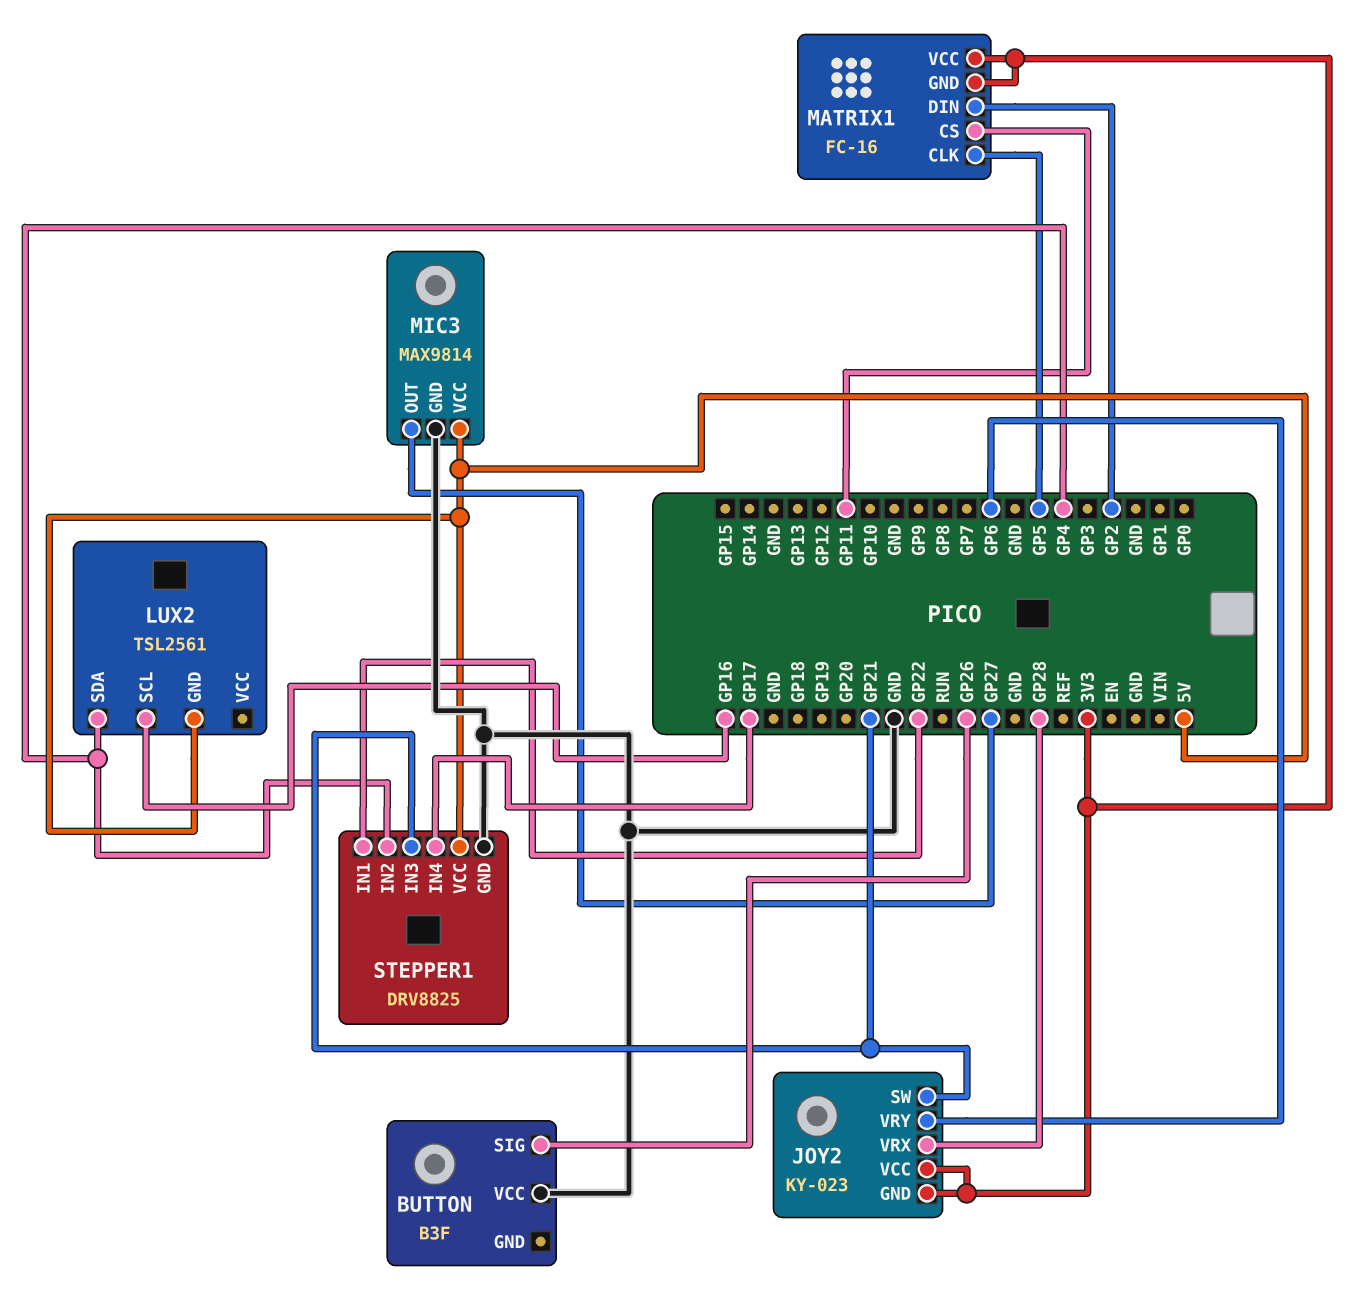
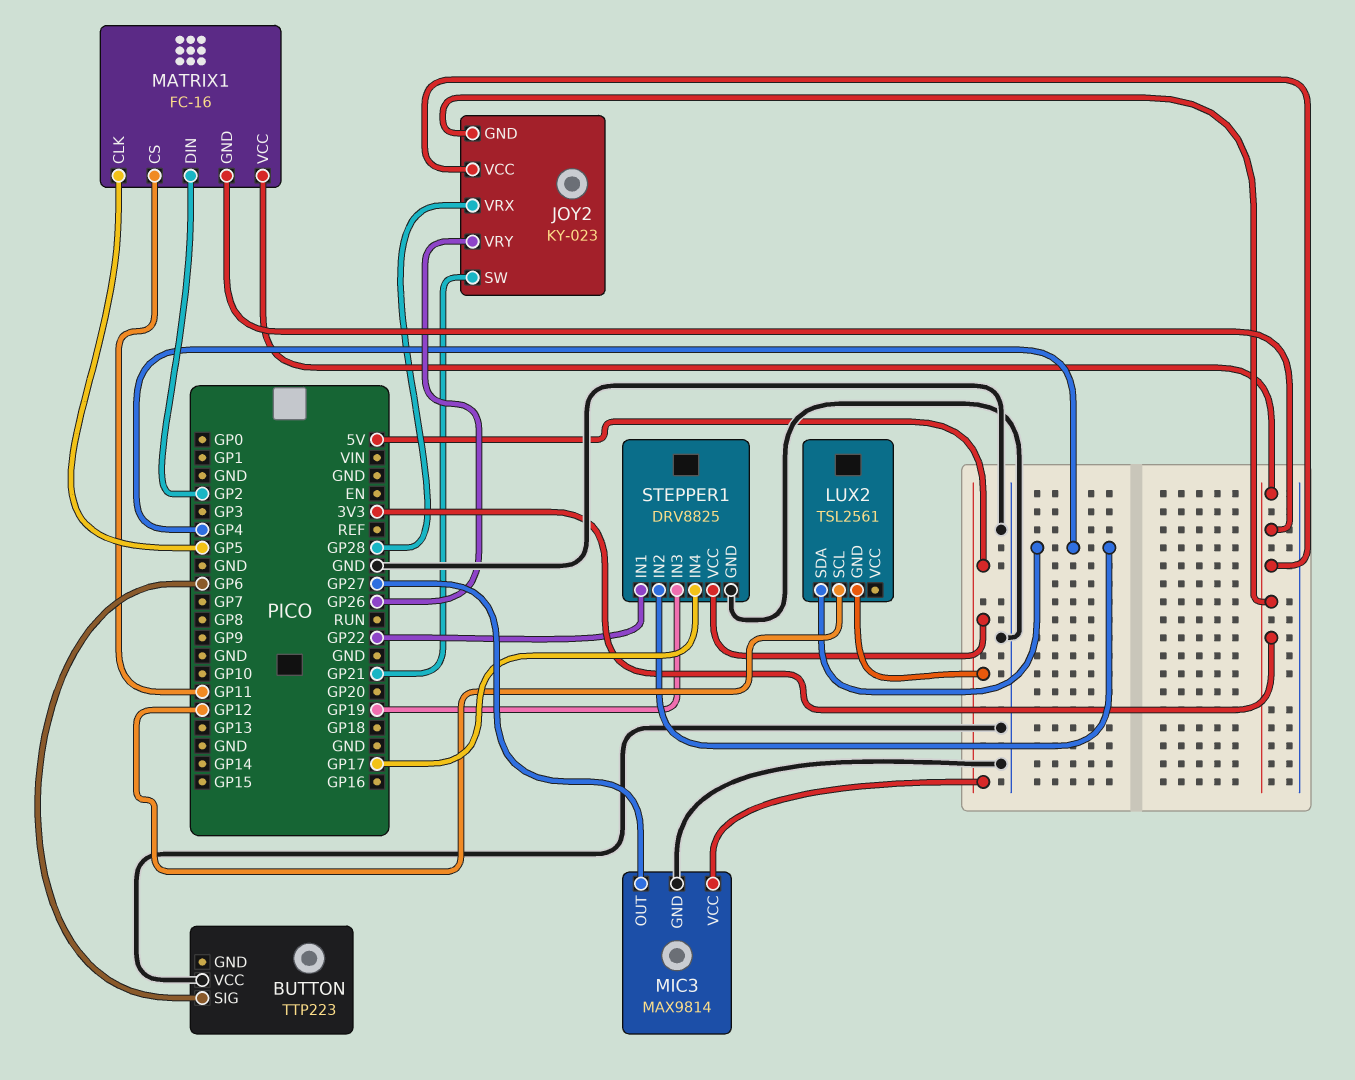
BUTTON: B3F -> TTP223
BUTTON pin SIG: GP26 -> GP6
JOY2 pin VRY: GP6 -> GP26
LUX2 pin SCL: GP16 -> GP12
STEPPER1 pin IN3: GP21 -> GP19

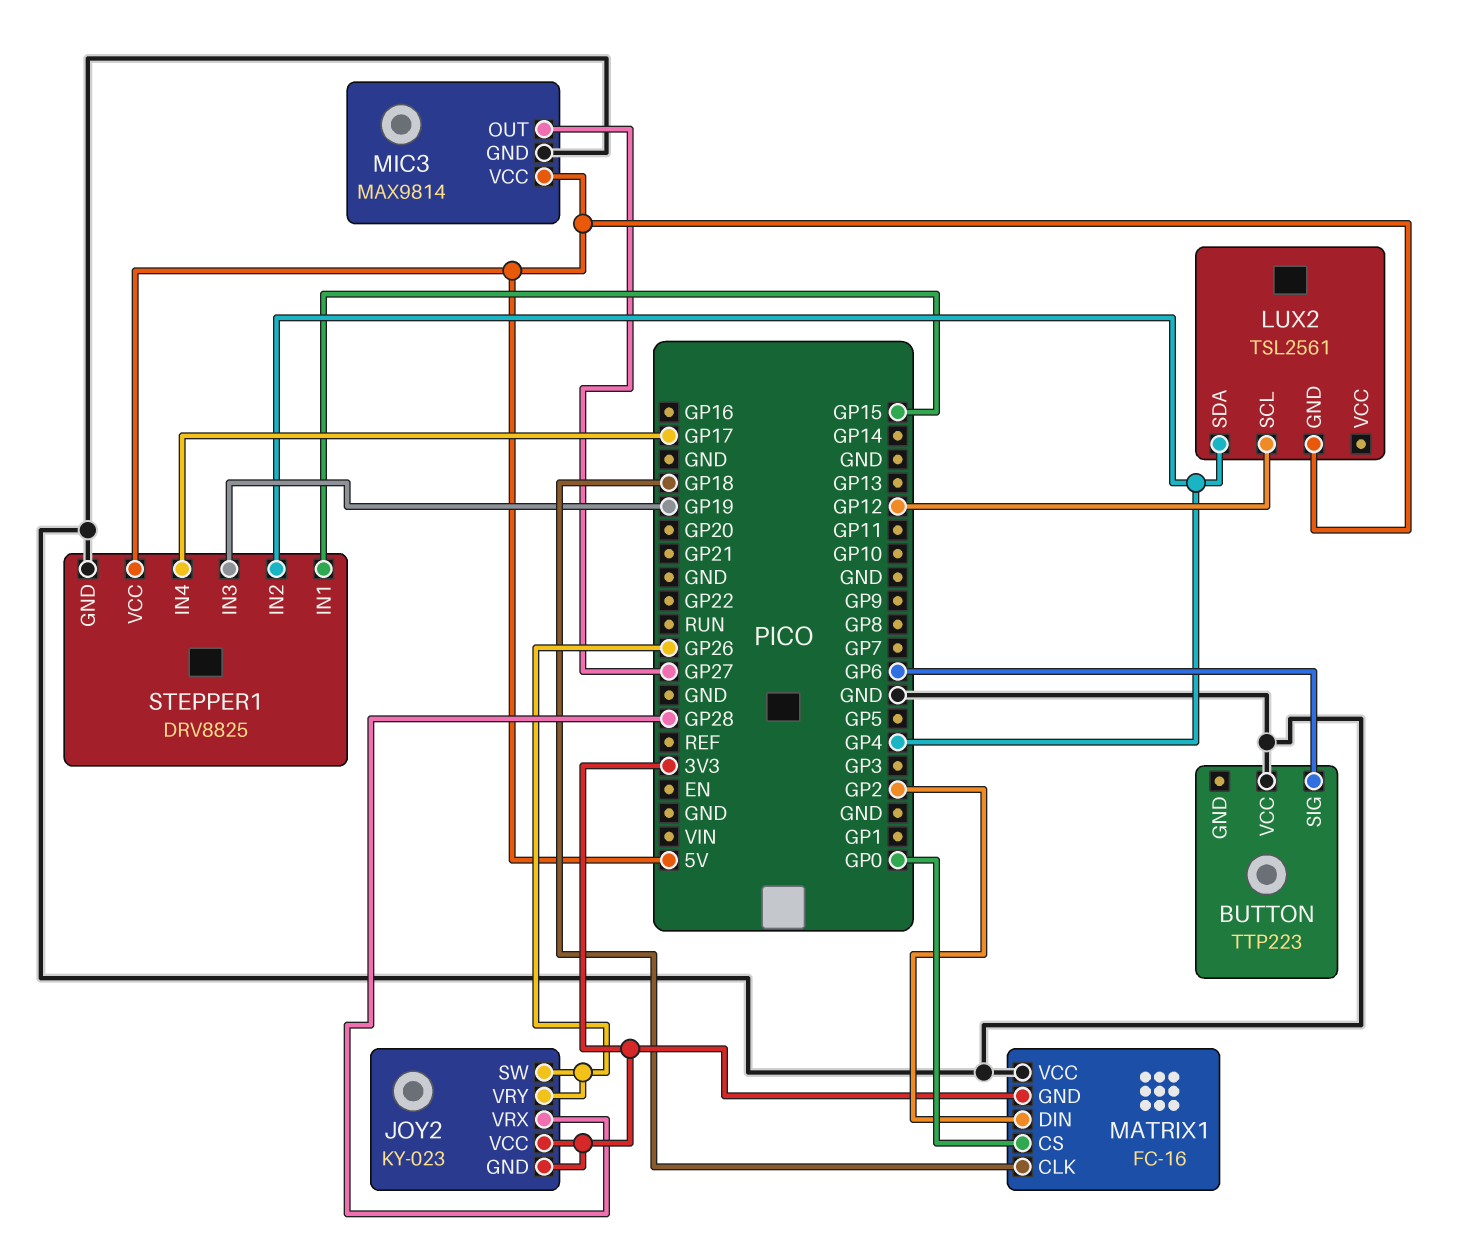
JOY2 pin SW: GP21 -> GP26
MATRIX1 pin CLK: GP5 -> GP18
MATRIX1 pin CS: GP11 -> GP0
MATRIX1 pin VCC: 3V3 -> GND
STEPPER1 pin IN1: GP22 -> GP15

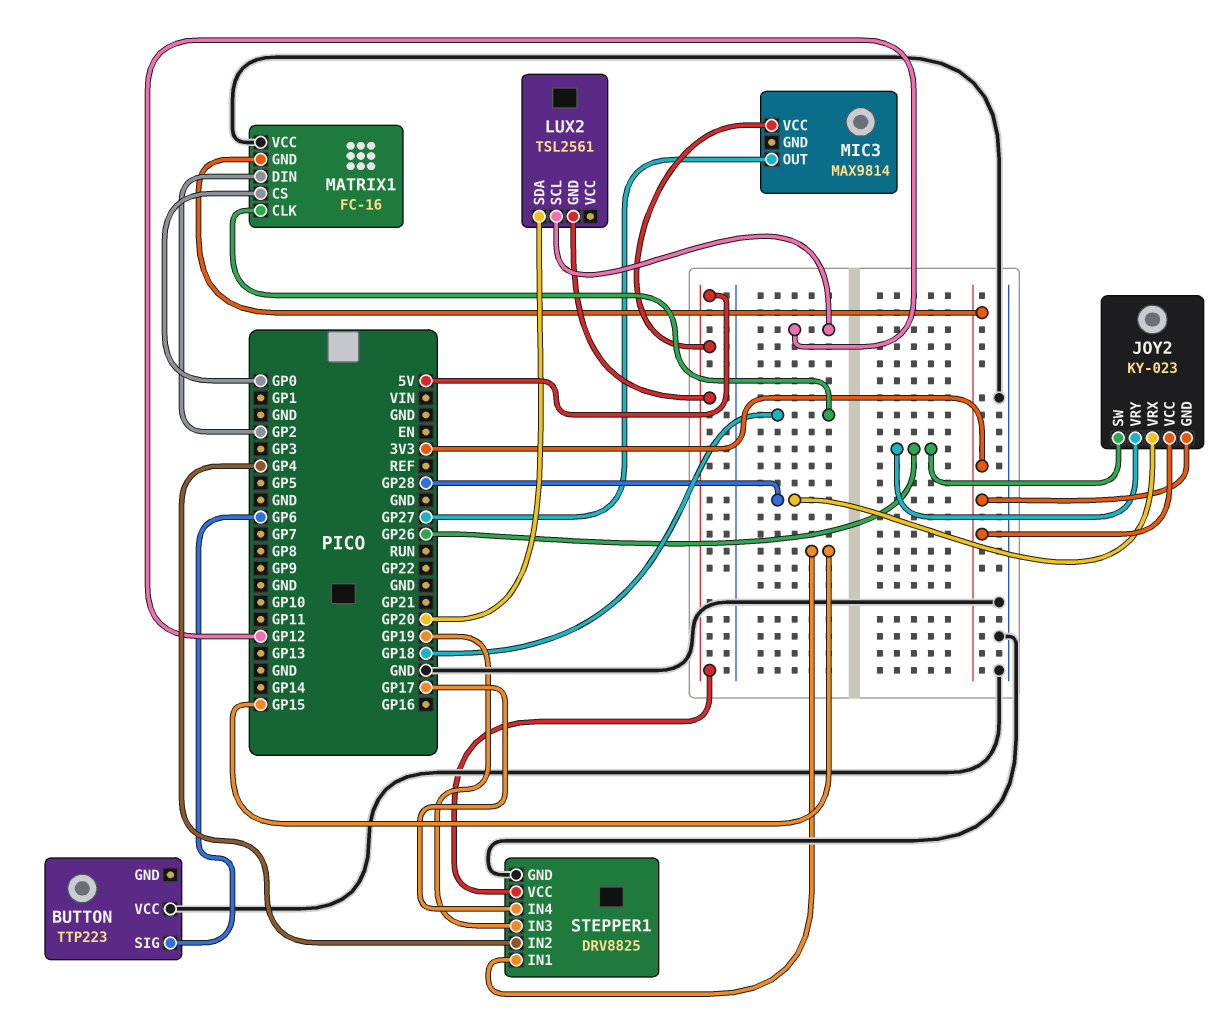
LUX2 pin SDA: GP4 -> GP20
MIC3 pin GND: GND -> none

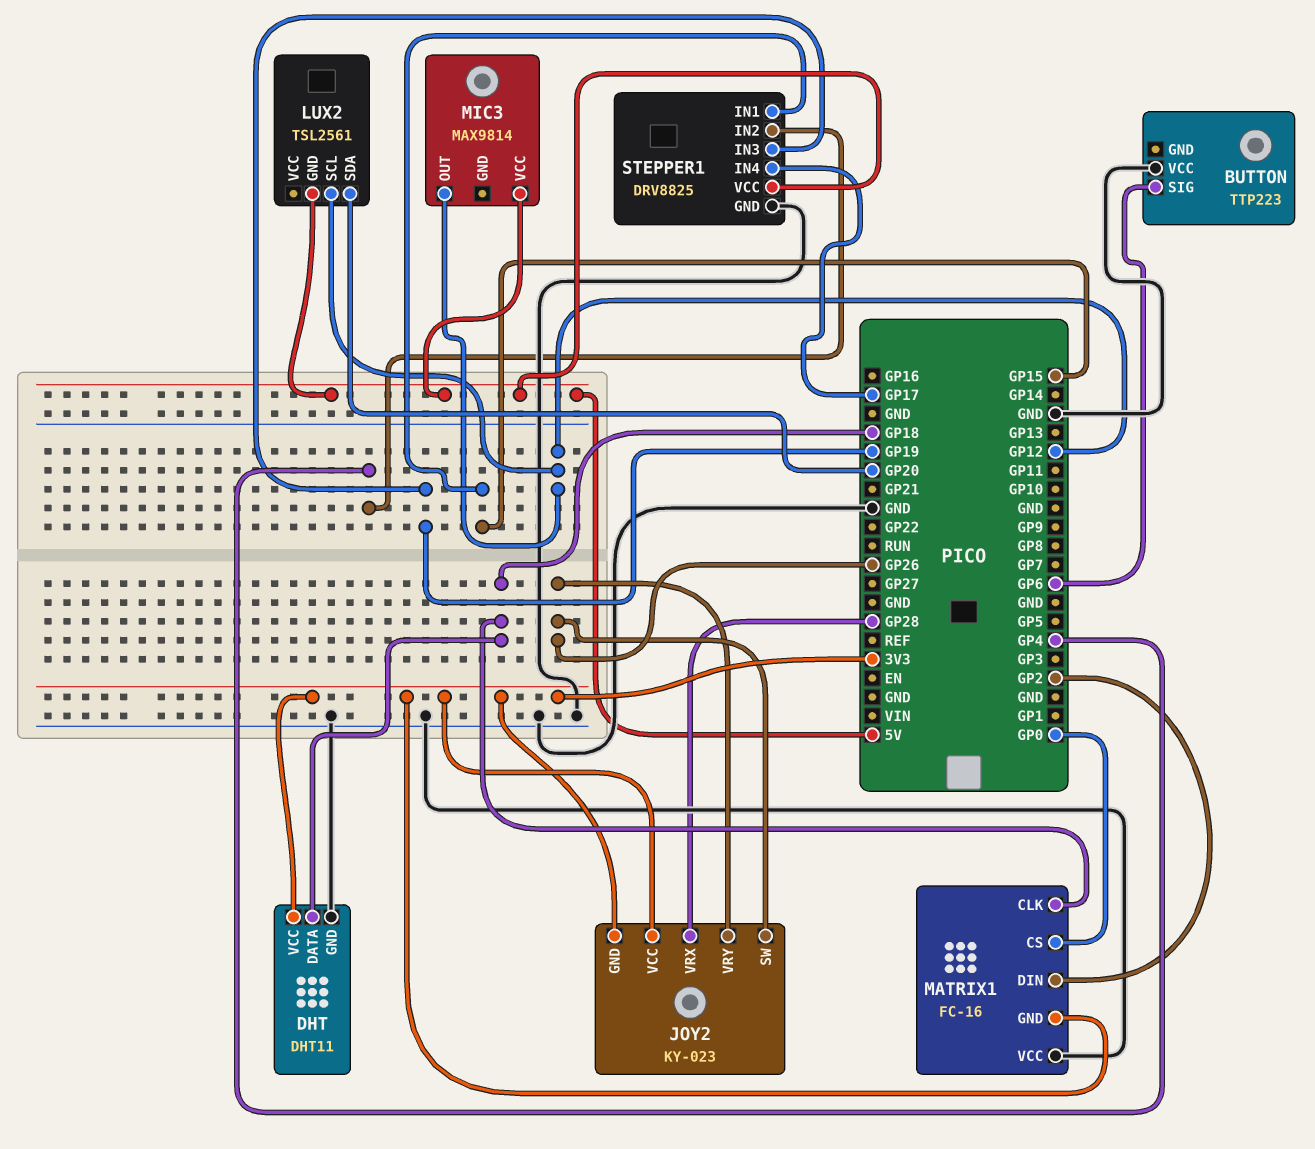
DHT: none -> DHT11
DHT pin DATA: none -> GP18
DHT pin GND: none -> GND
DHT pin VCC: none -> 3V3
MIC3 pin OUT: GP27 -> GP12

